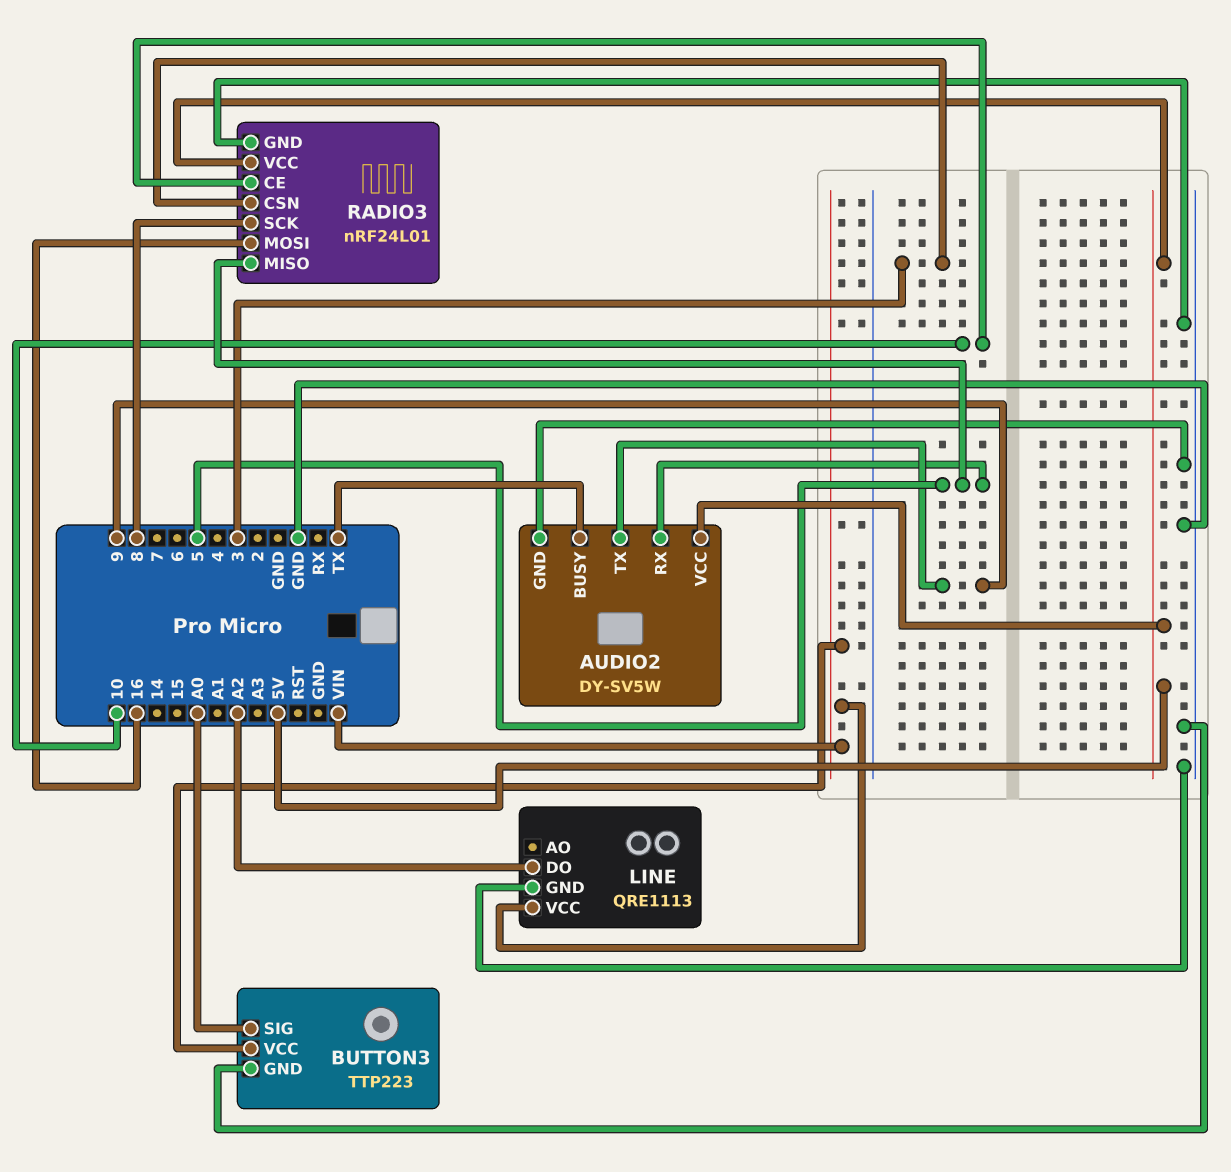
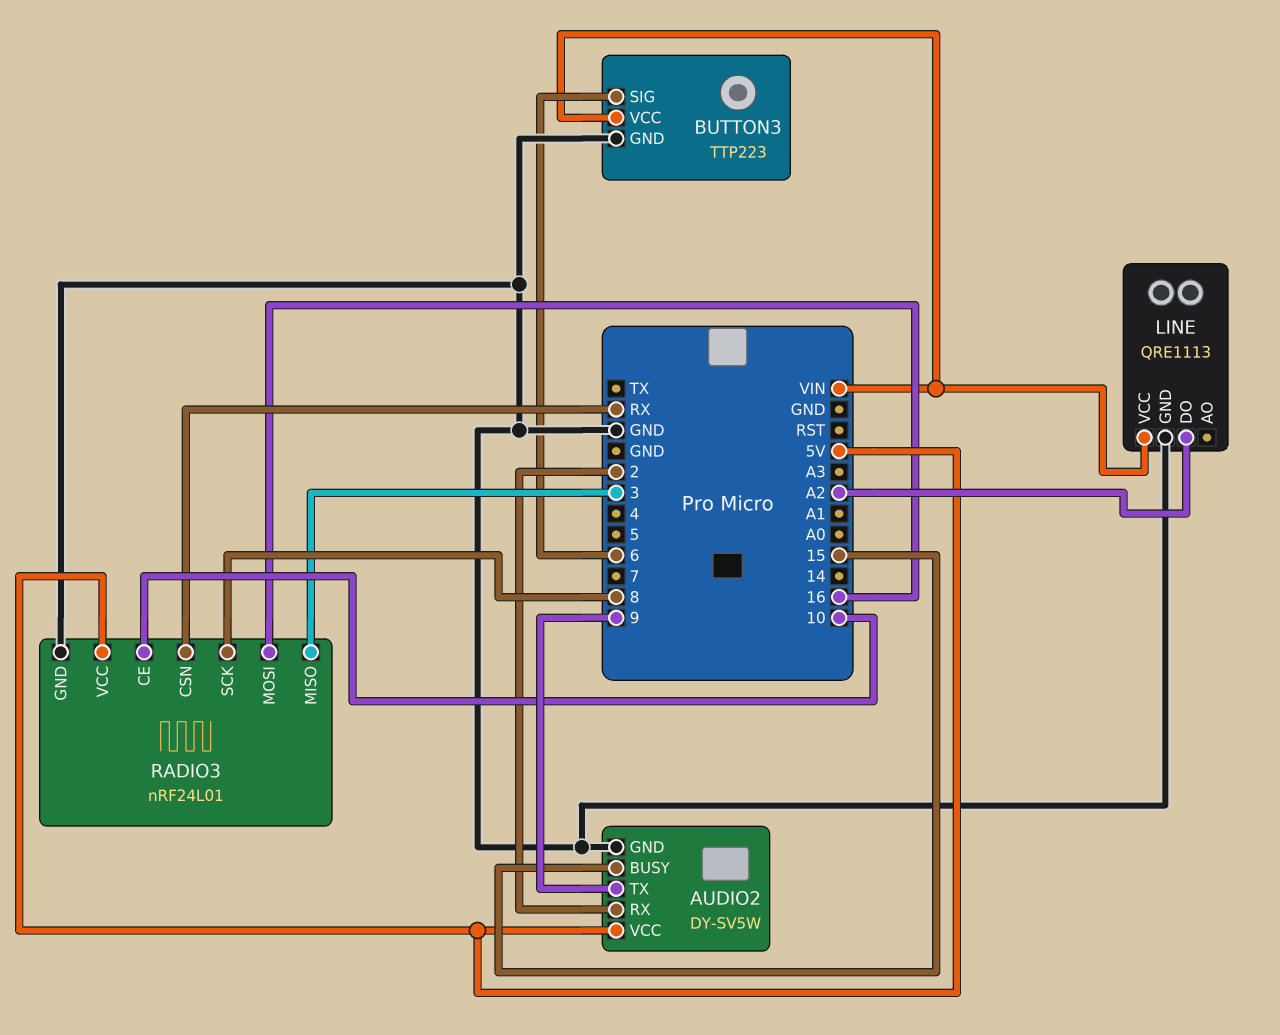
AUDIO2 pin BUSY: TX -> 15
AUDIO2 pin RX: 5 -> 2
BUTTON3 pin SIG: A0 -> 6
RADIO3 pin CSN: 3 -> RX
RADIO3 pin MISO: 5 -> 3

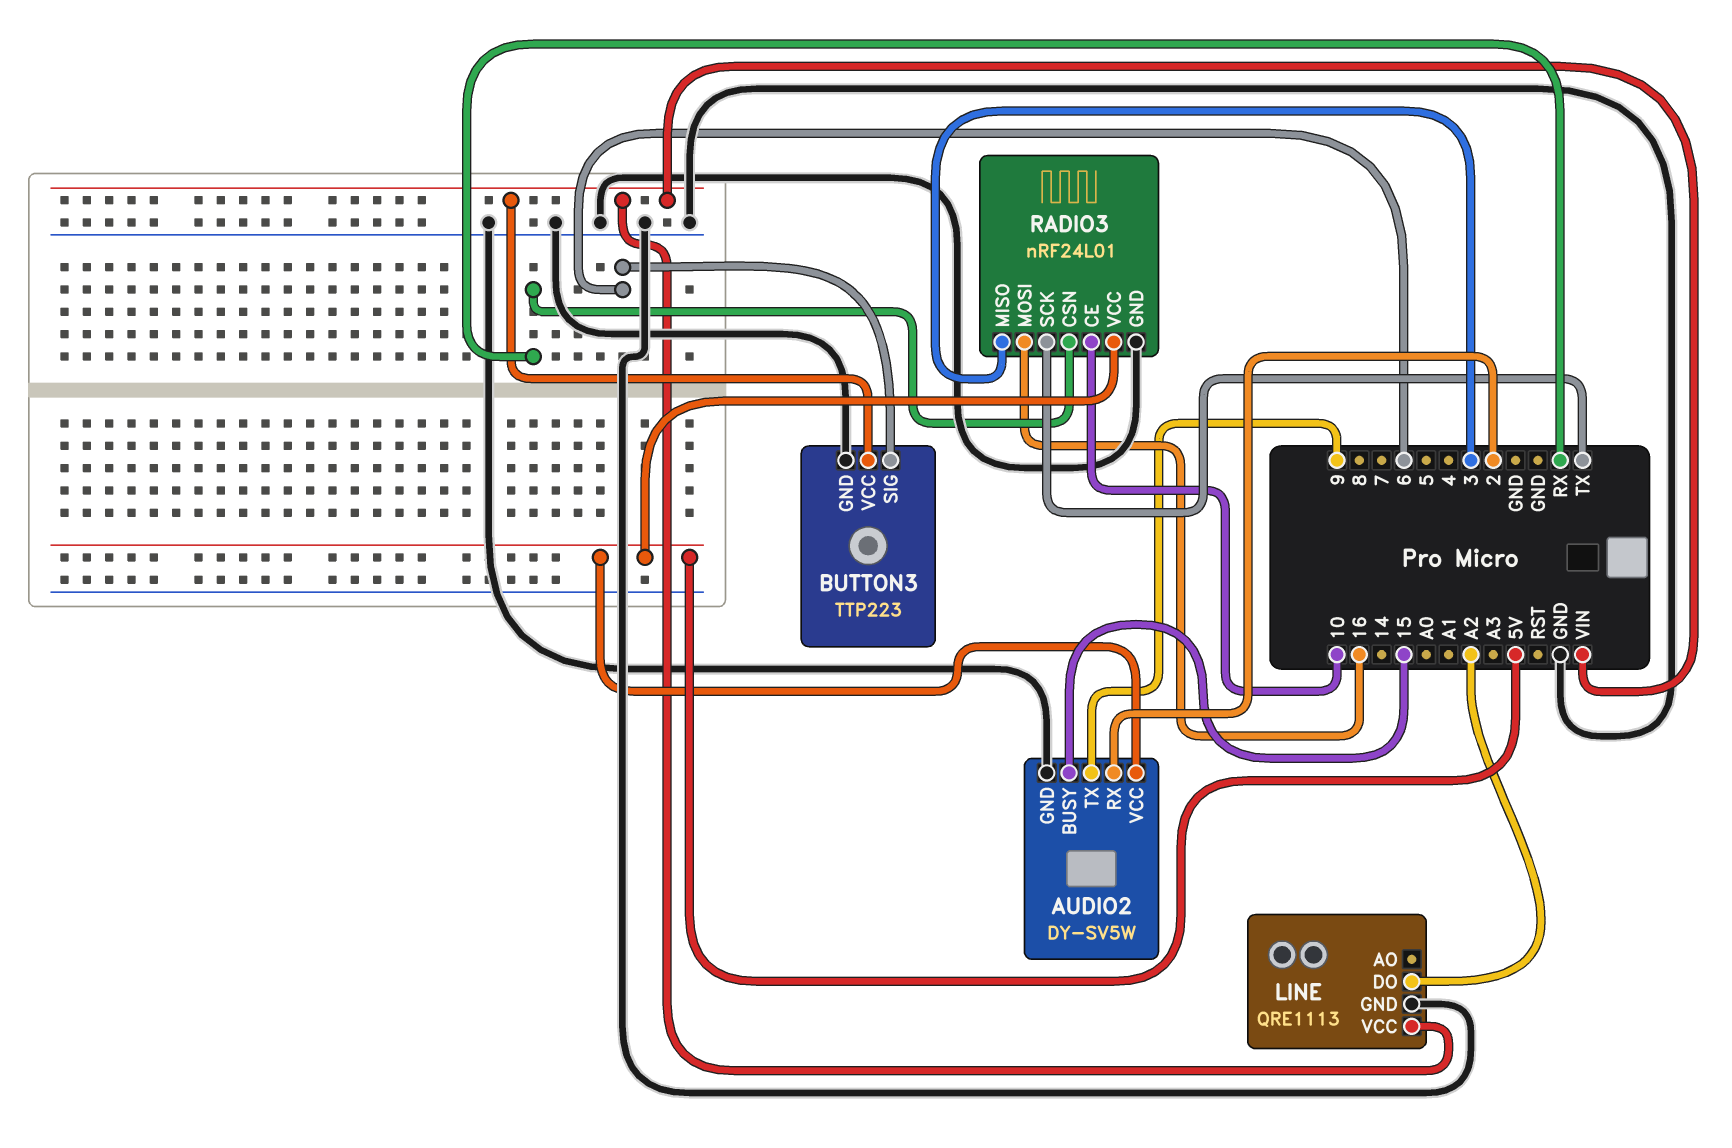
RADIO3 pin SCK: 8 -> TX

